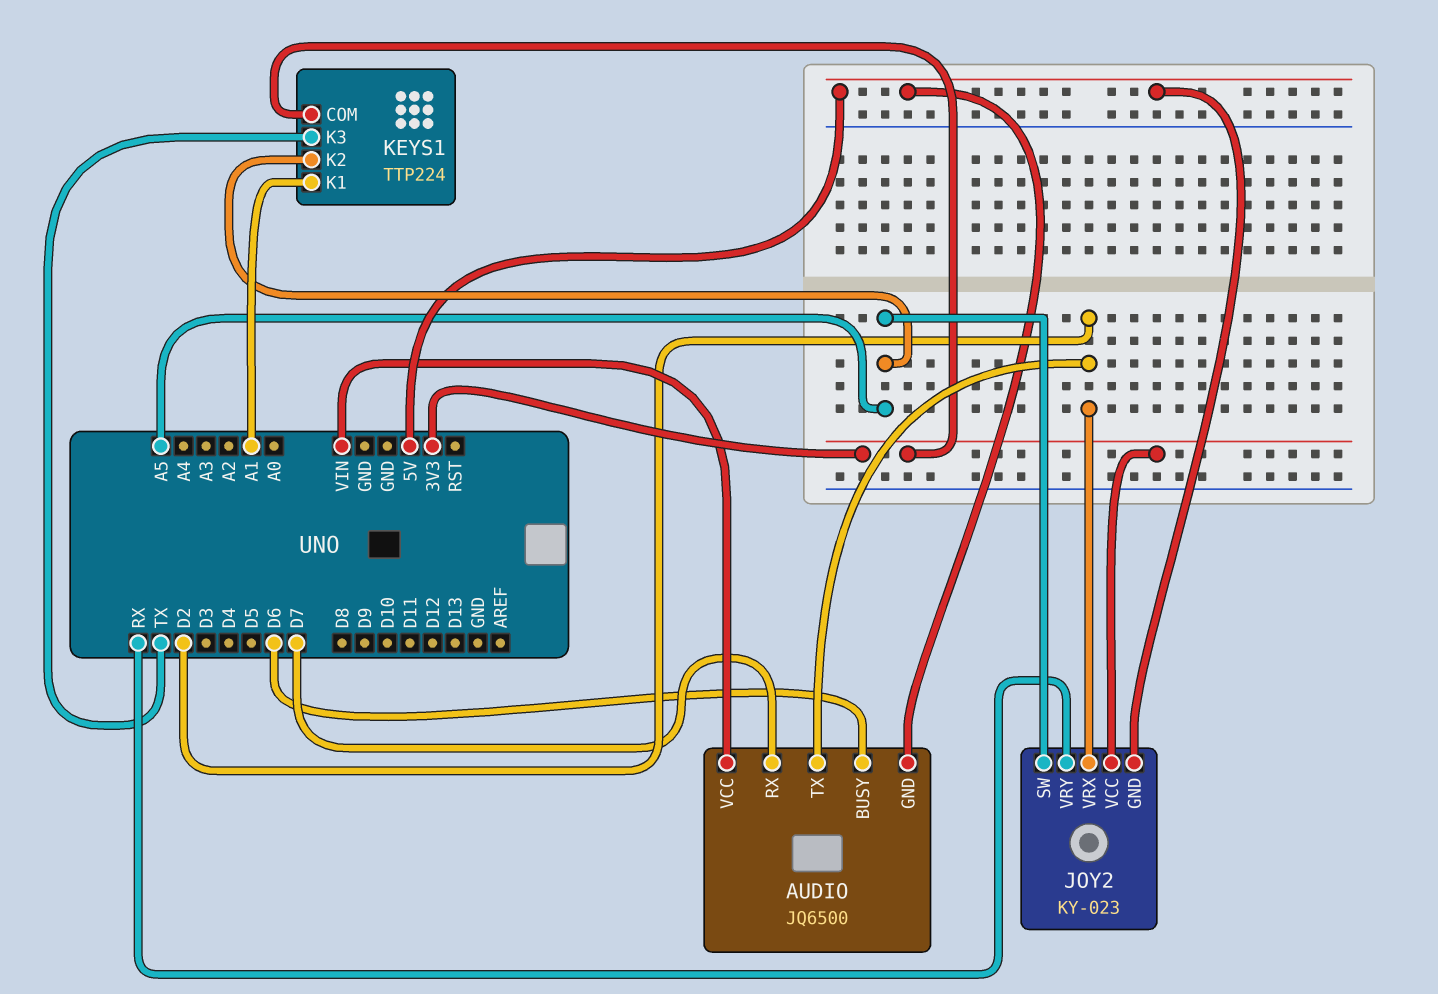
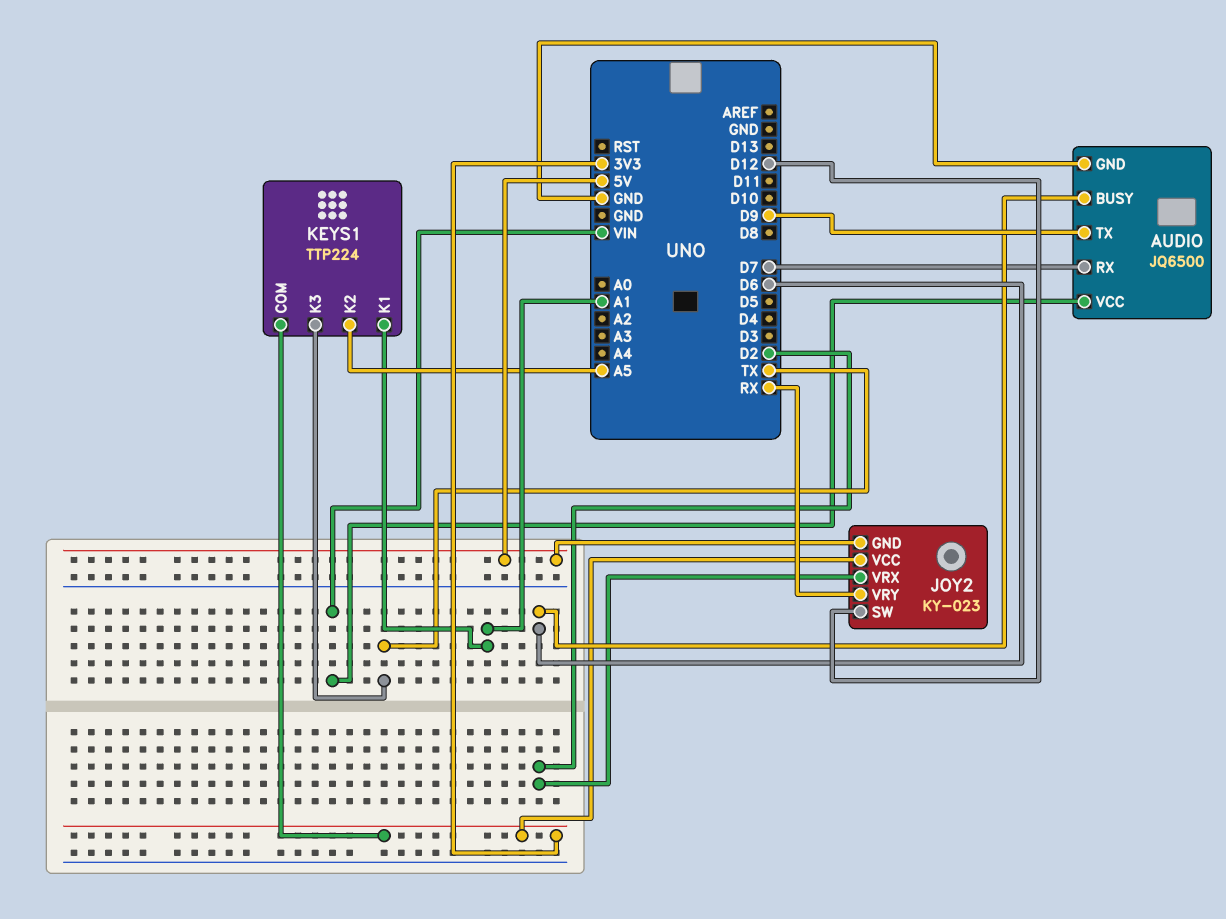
AUDIO pin GND: 5V -> GND
AUDIO pin TX: D2 -> D9
JOY2 pin SW: A5 -> D12

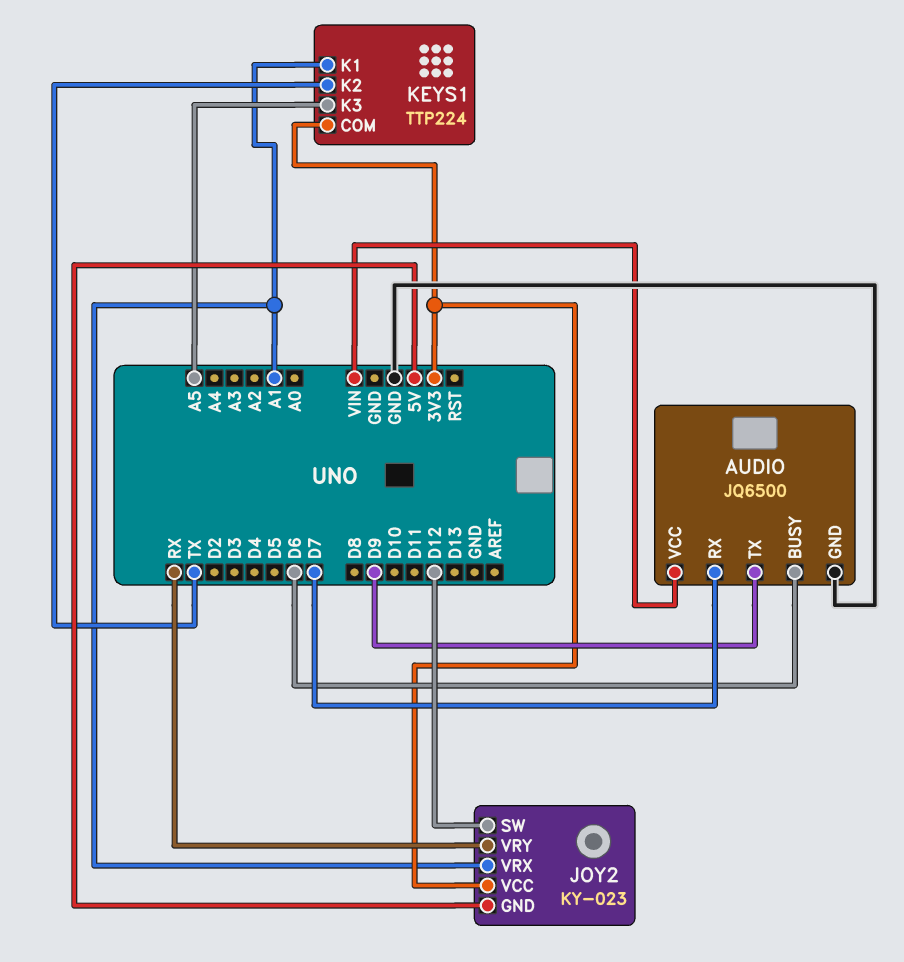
JOY2 pin VRX: D2 -> A1
KEYS1 pin K2: A5 -> TX
KEYS1 pin K3: TX -> A5

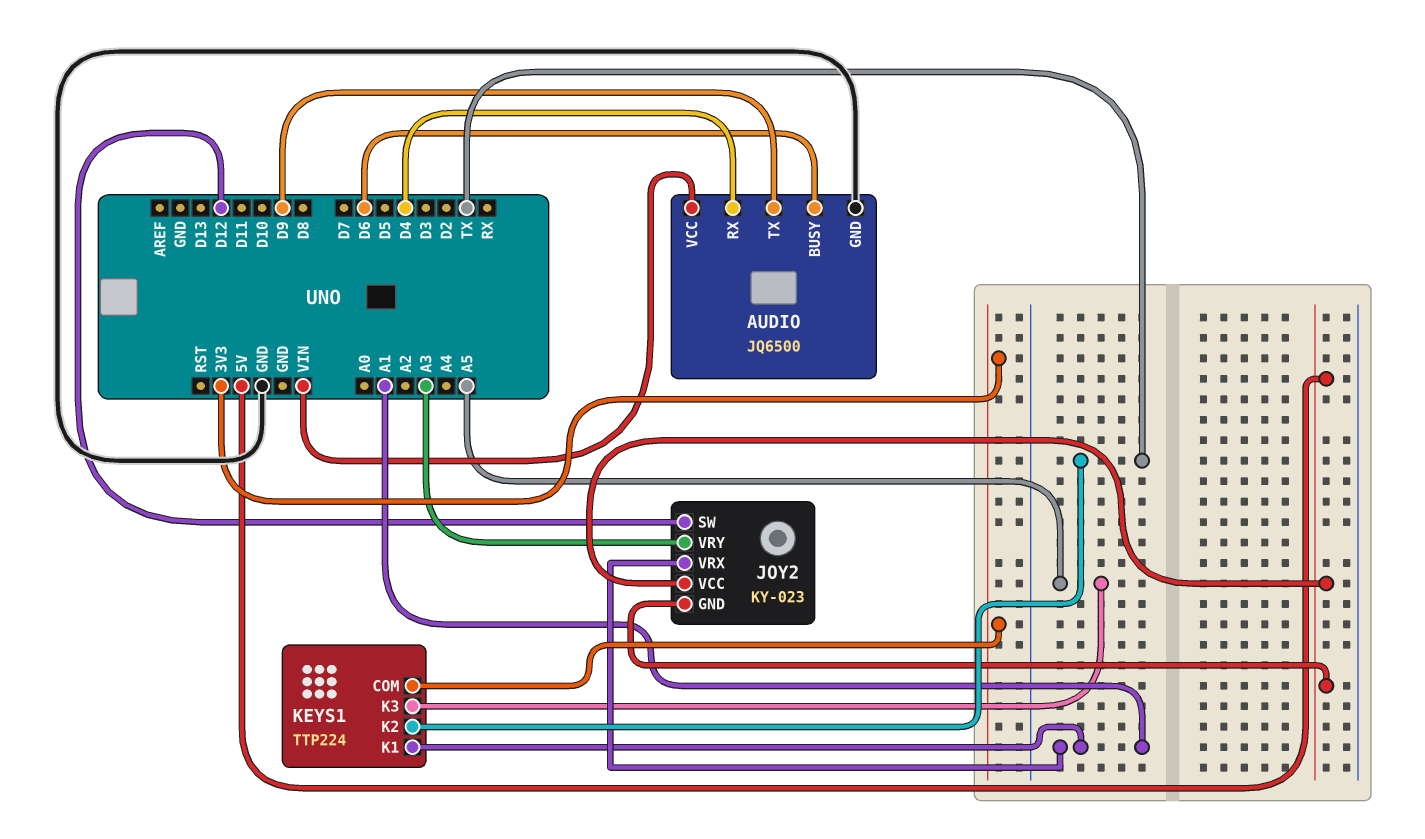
AUDIO pin RX: D7 -> D4
JOY2 pin VCC: 3V3 -> 5V
JOY2 pin VRY: RX -> A3

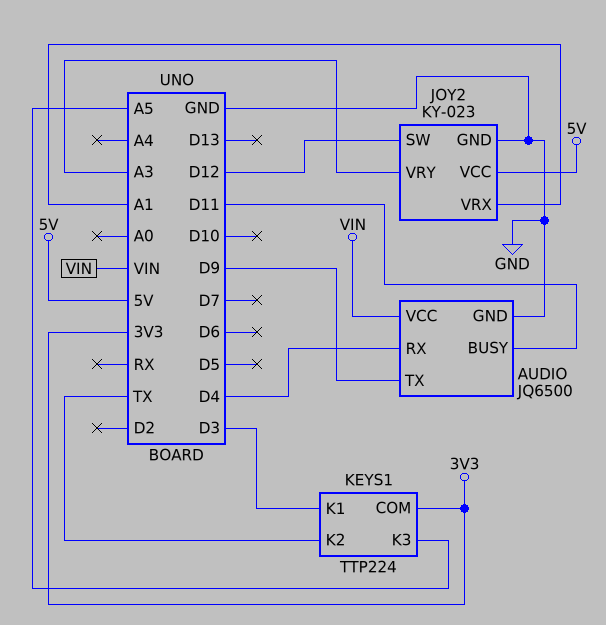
AUDIO pin BUSY: D6 -> D11
JOY2 pin GND: 5V -> GND
KEYS1 pin K1: A1 -> D3

